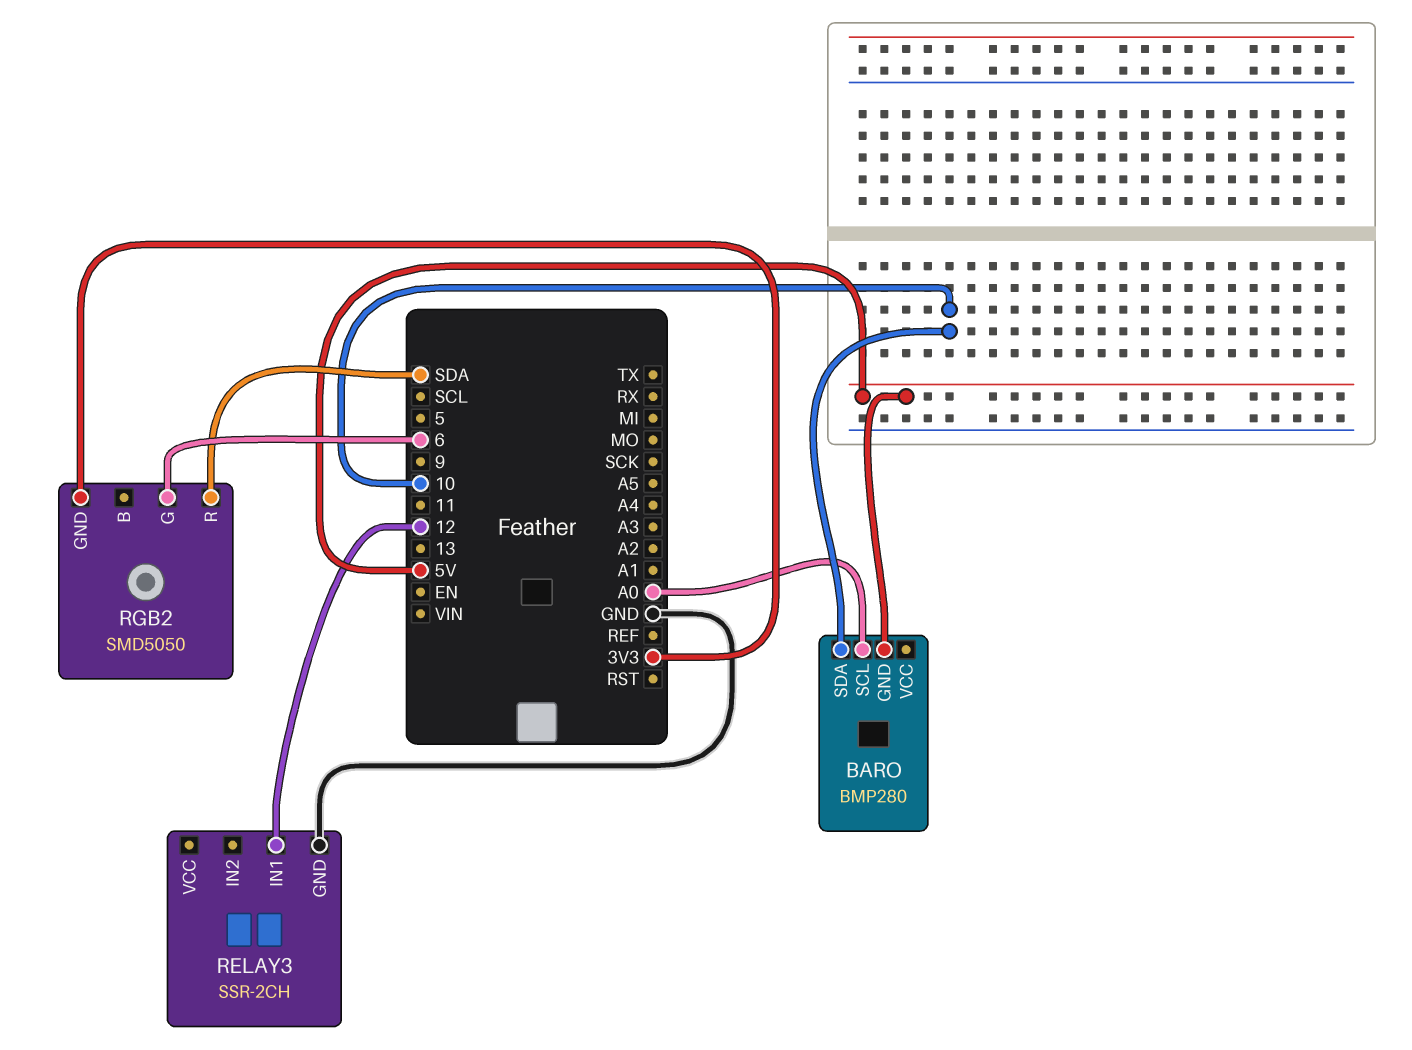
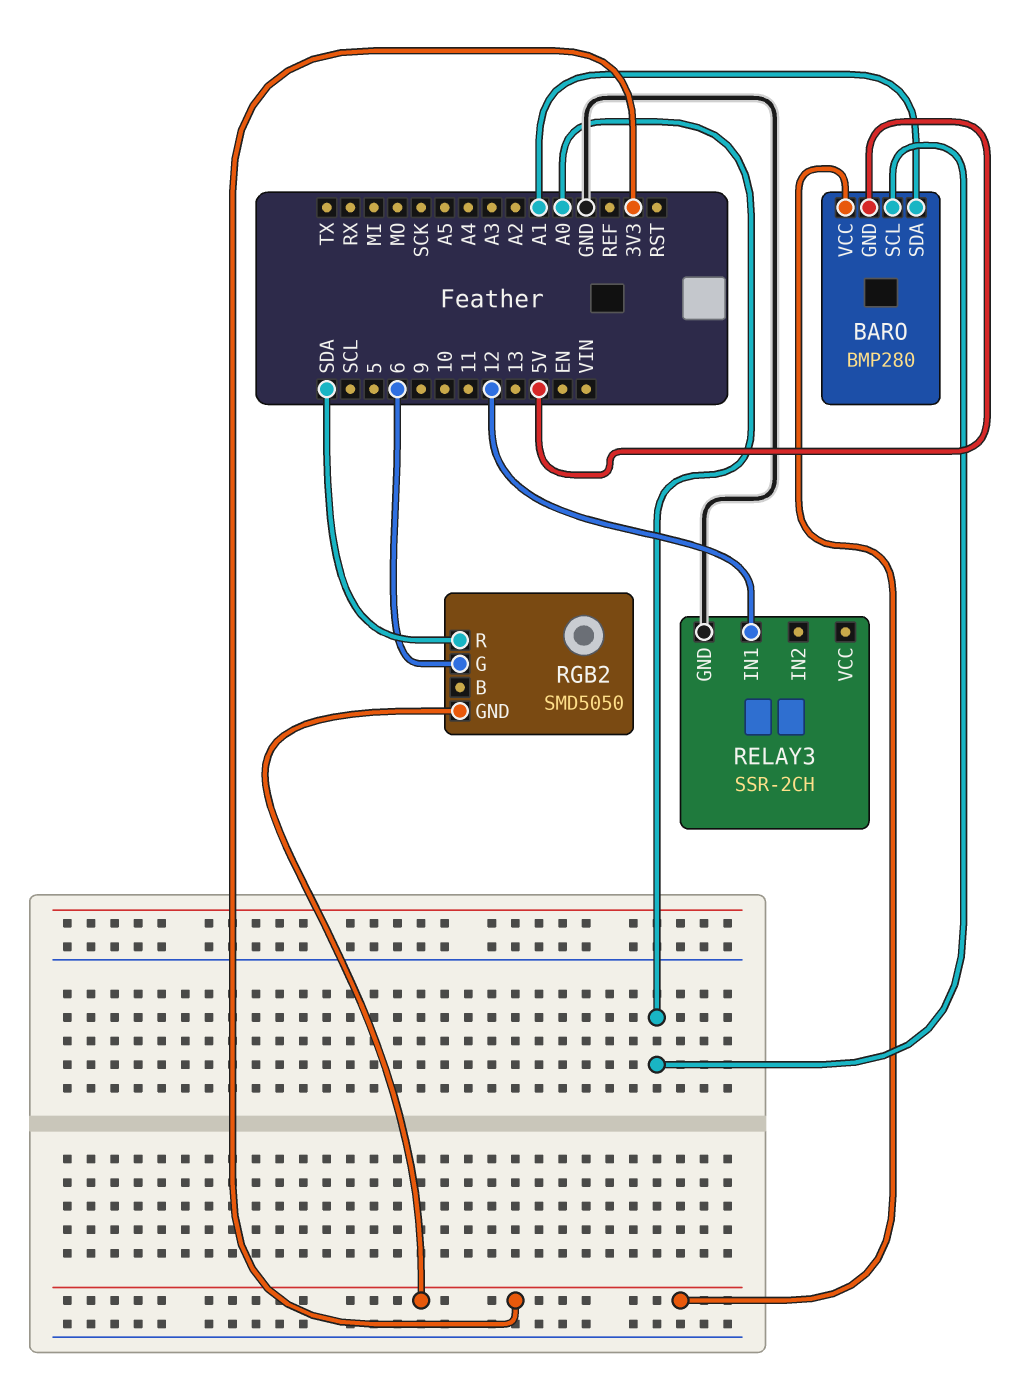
BARO pin SDA: 10 -> A1
BARO pin VCC: none -> 3V3

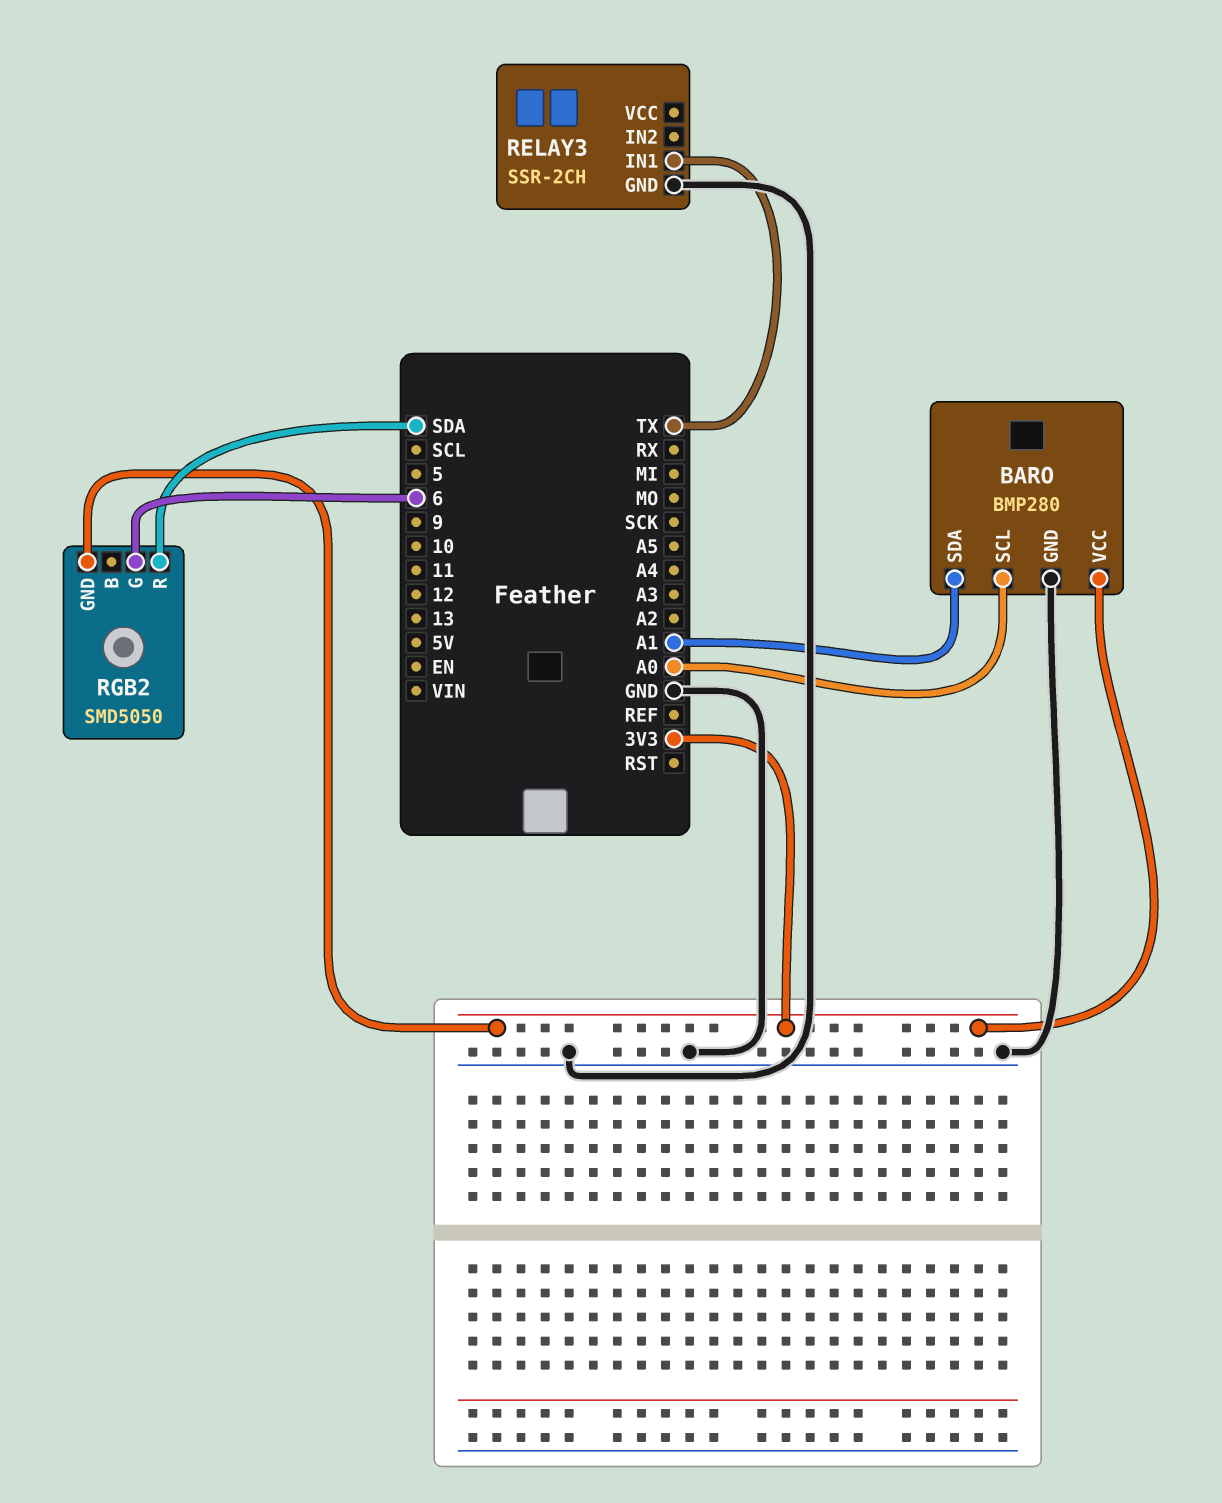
BARO pin GND: 5V -> GND
RELAY3 pin IN1: 12 -> TX

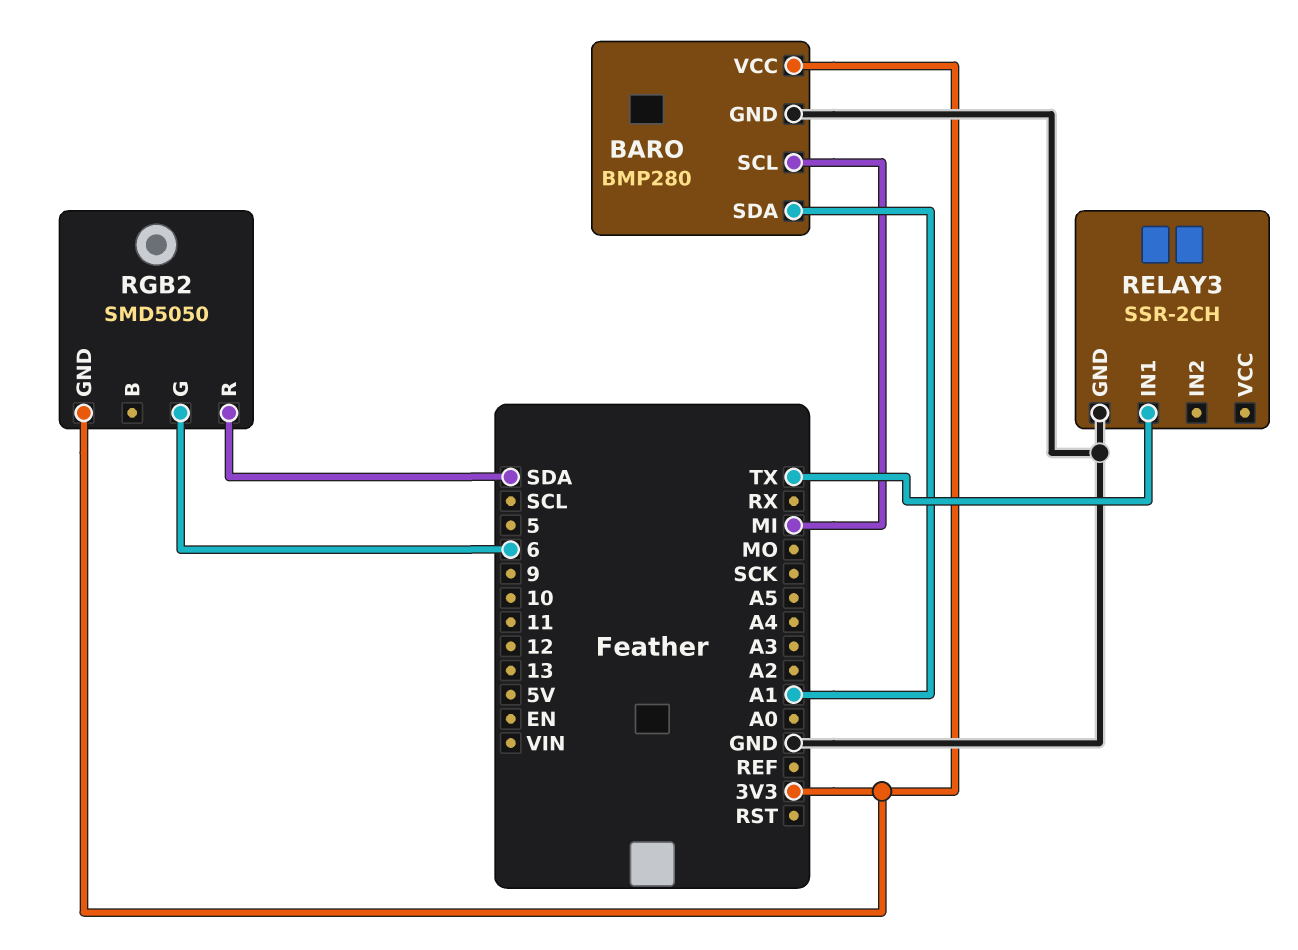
BARO pin SCL: A0 -> MI

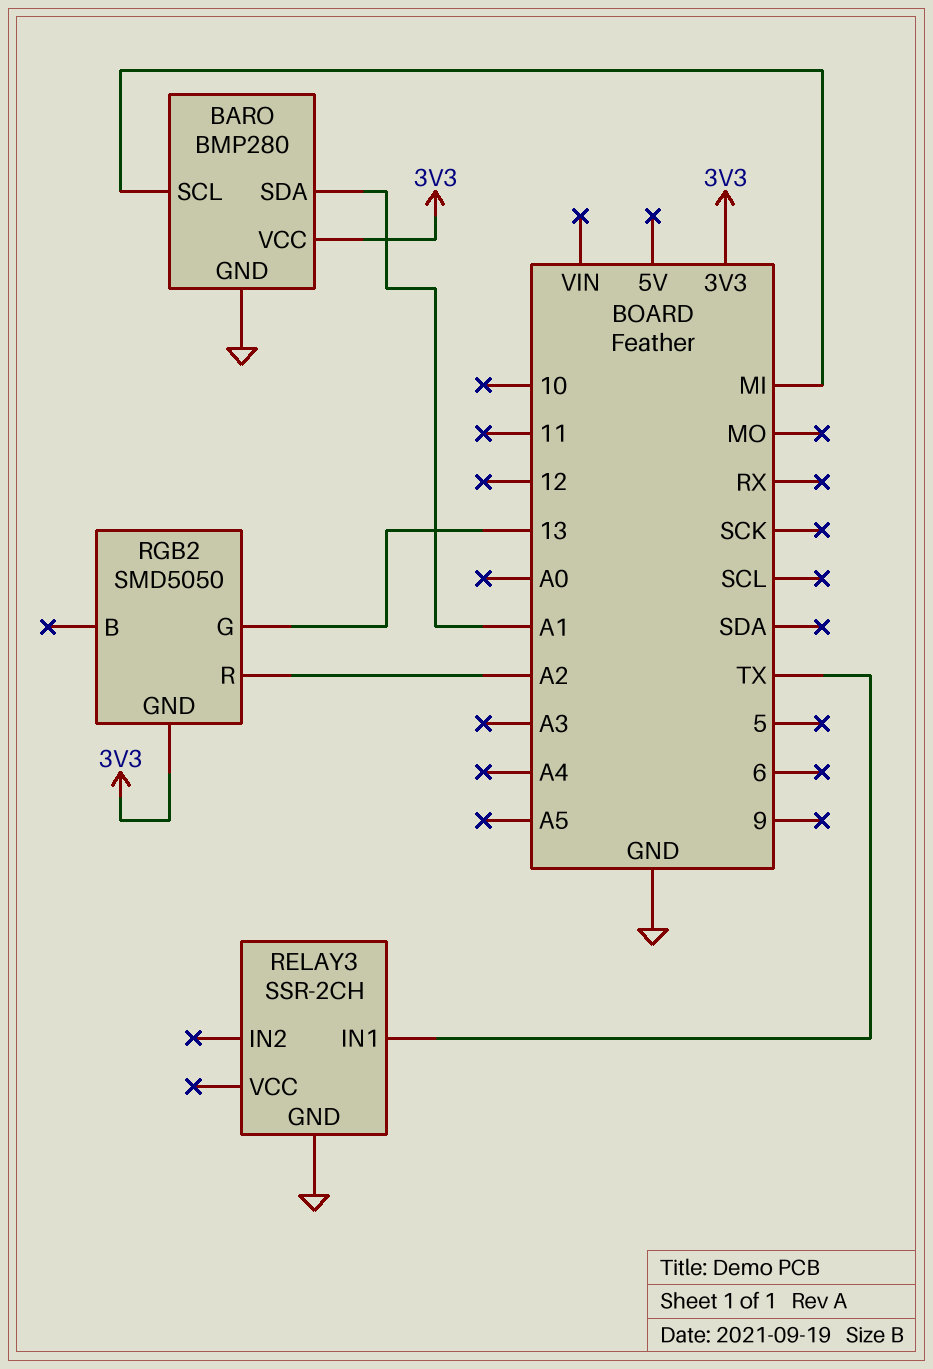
RGB2 pin G: 6 -> 13
RGB2 pin R: SDA -> A2

